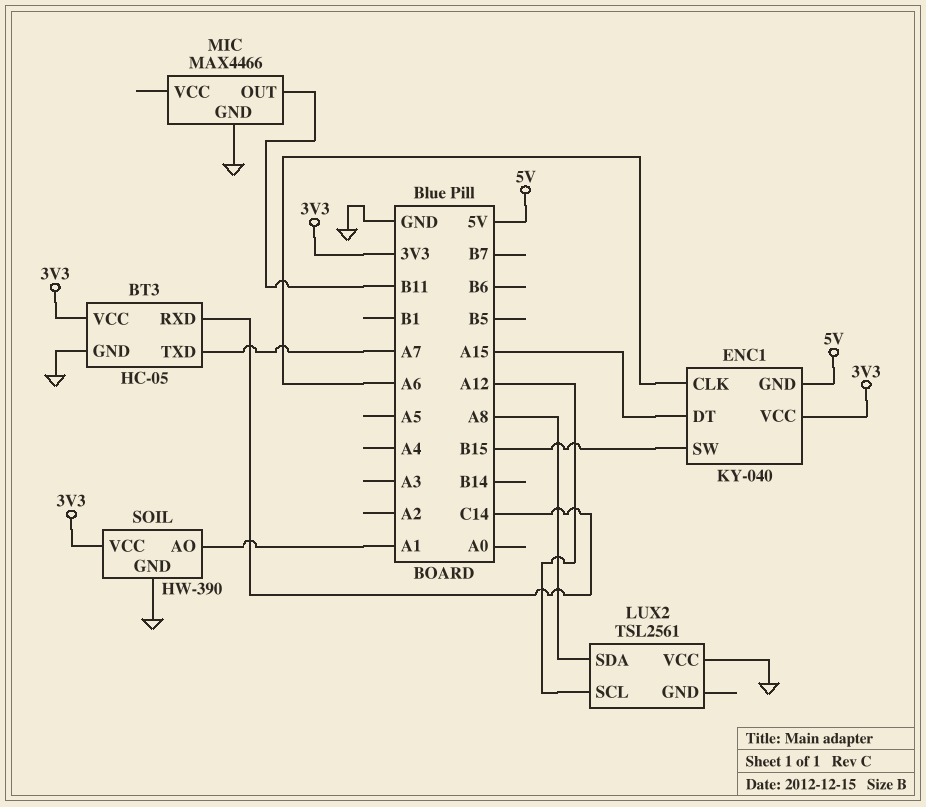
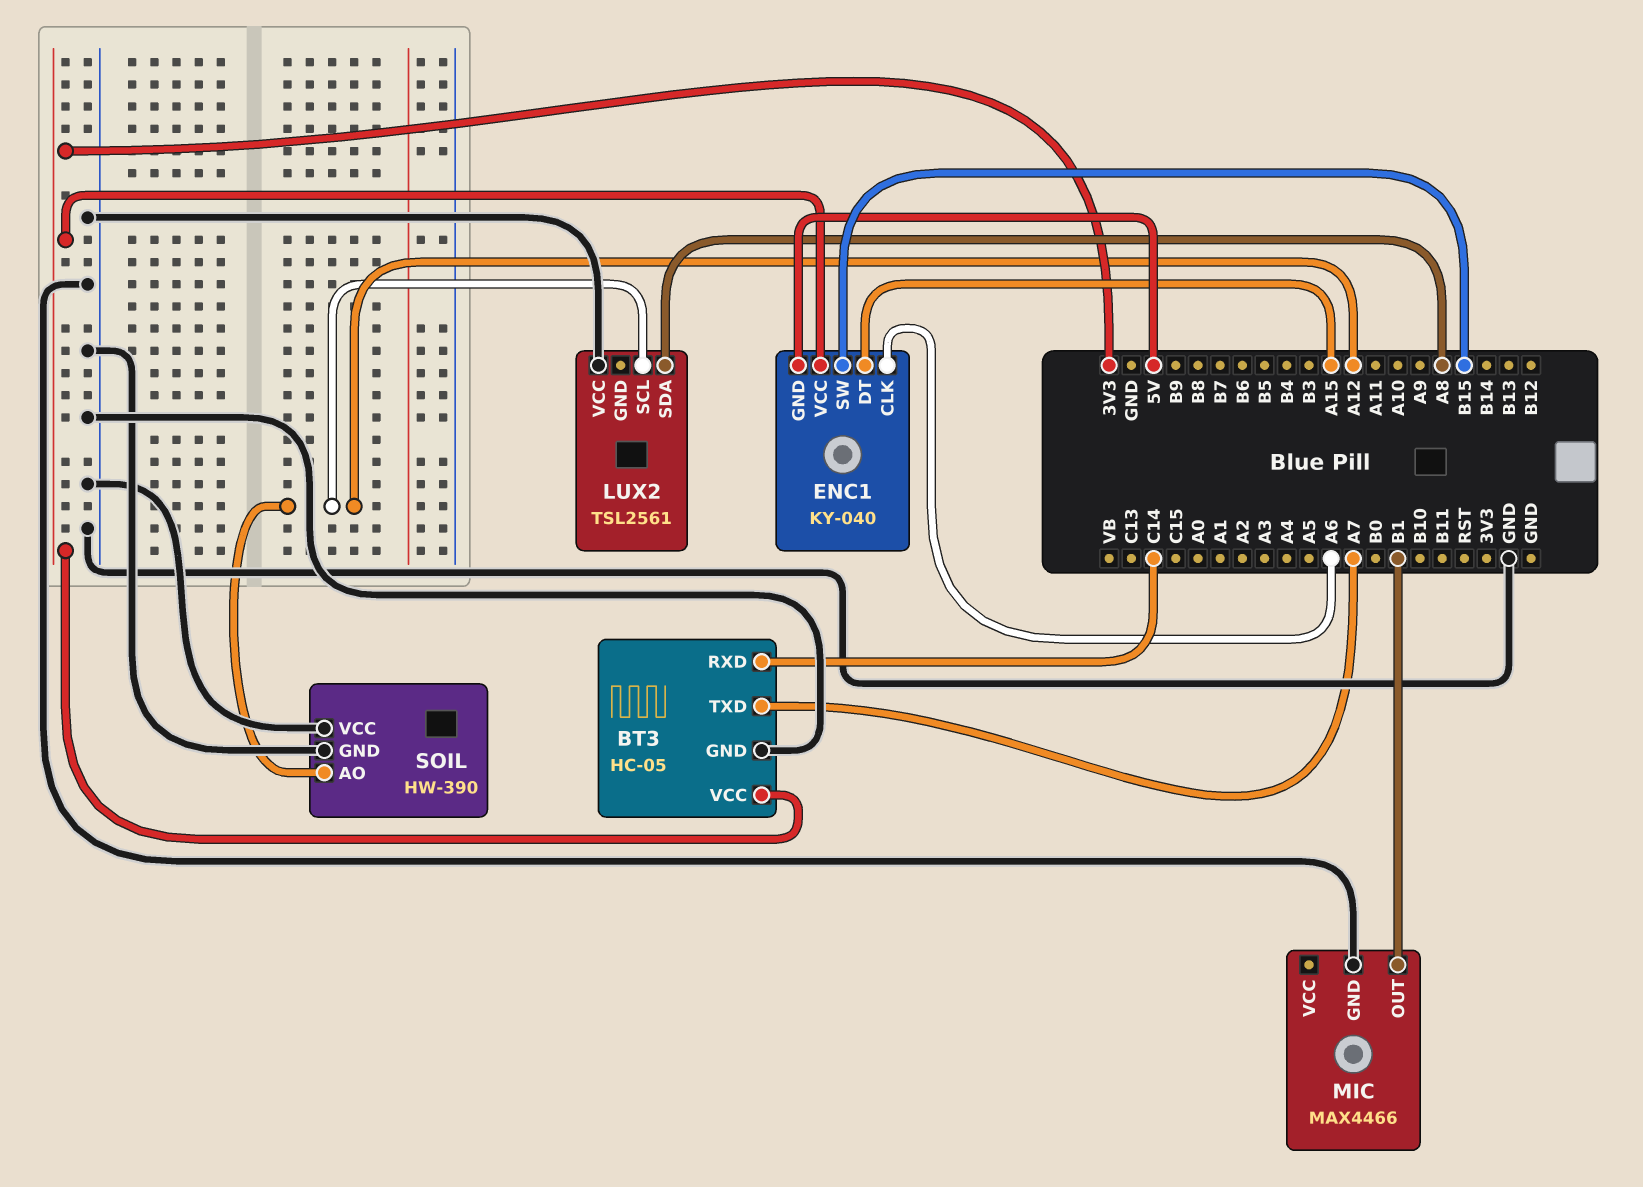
MIC pin OUT: B11 -> B1
SOIL pin AO: A1 -> A12
SOIL pin VCC: 3V3 -> GND

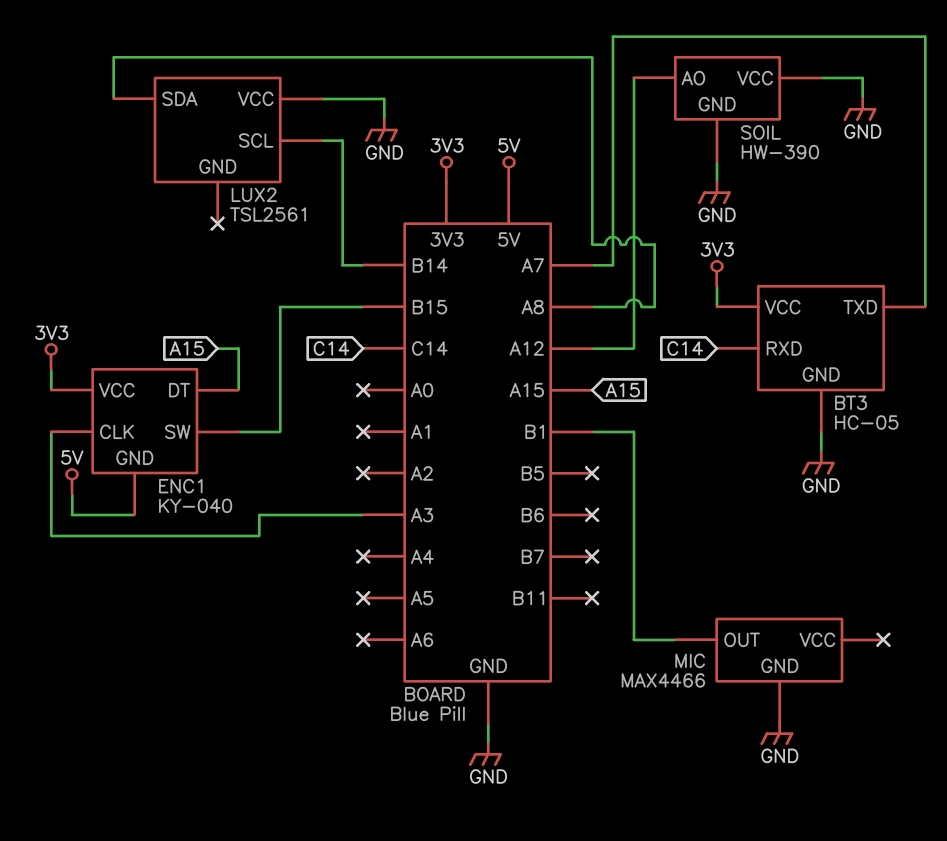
ENC1 pin CLK: A6 -> A3
LUX2 pin SCL: A12 -> B14

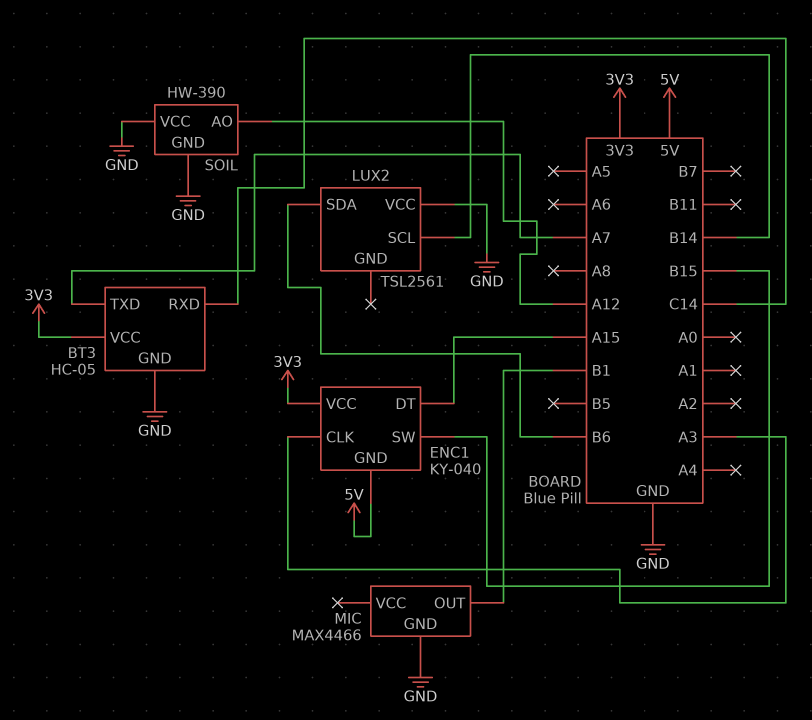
LUX2 pin SDA: A8 -> B6

